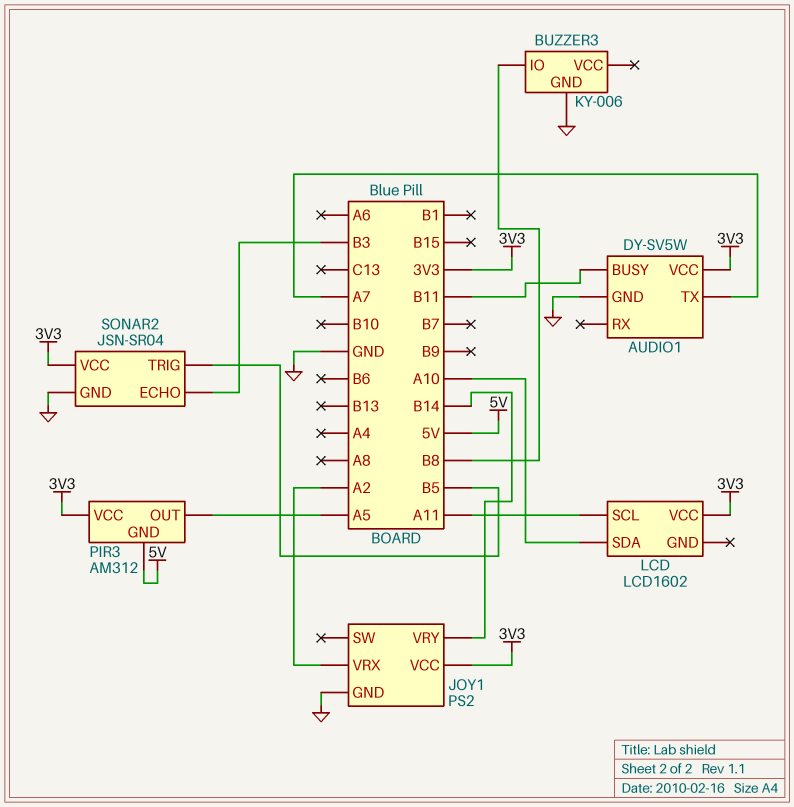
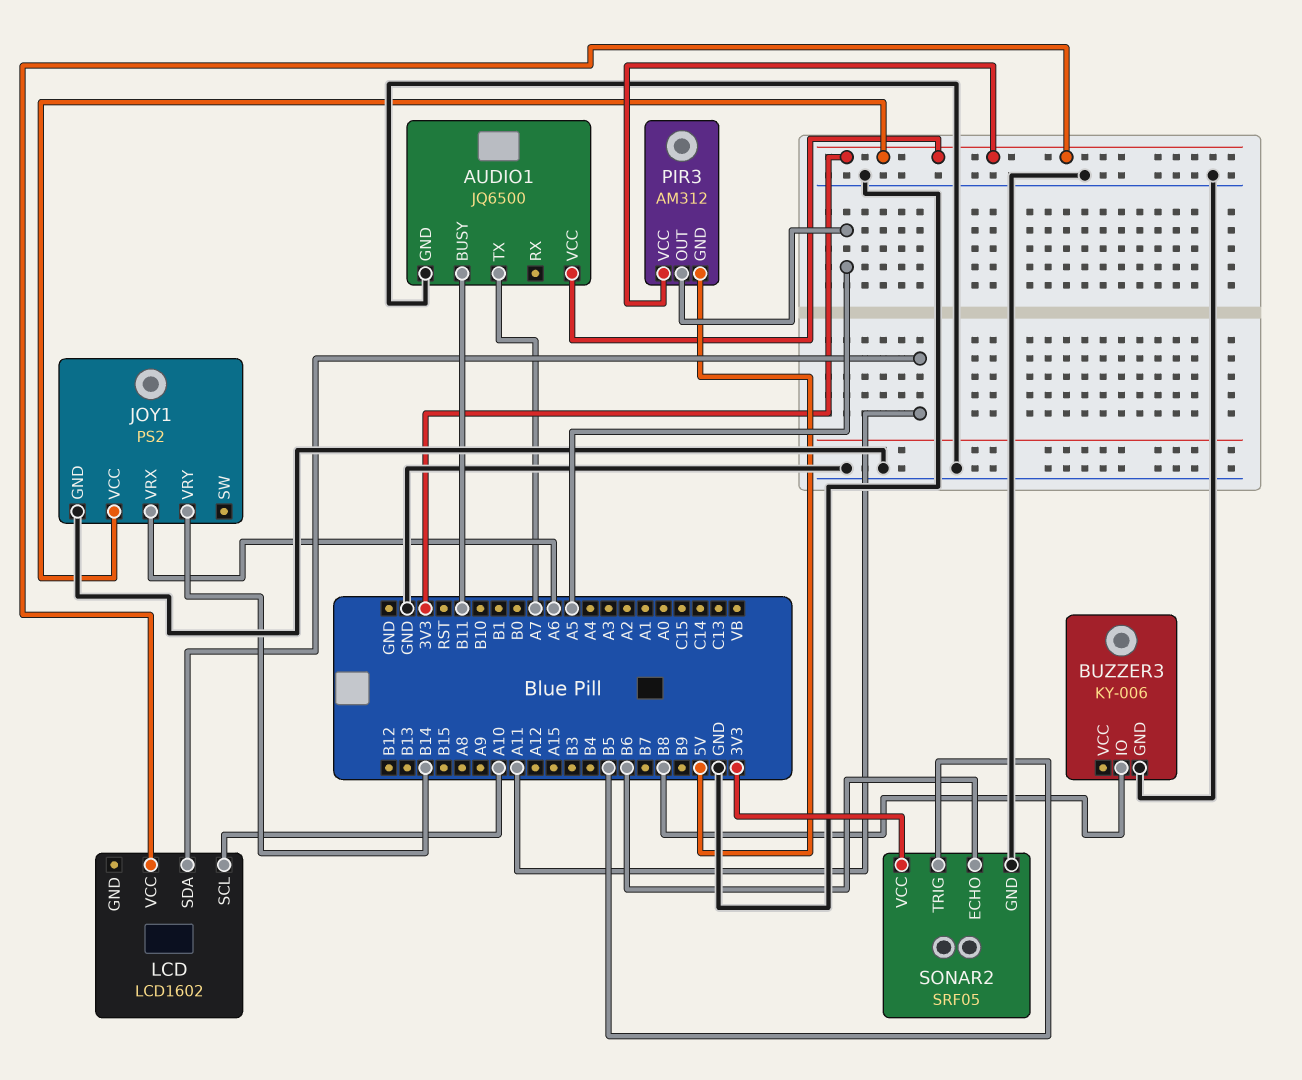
AUDIO1: DY-SV5W -> JQ6500
JOY1 pin VRX: A2 -> A6
LCD pin SCL: A11 -> A10
LCD pin SDA: A10 -> A11
SONAR2: JSN-SR04 -> SRF05
SONAR2 pin ECHO: B3 -> B6

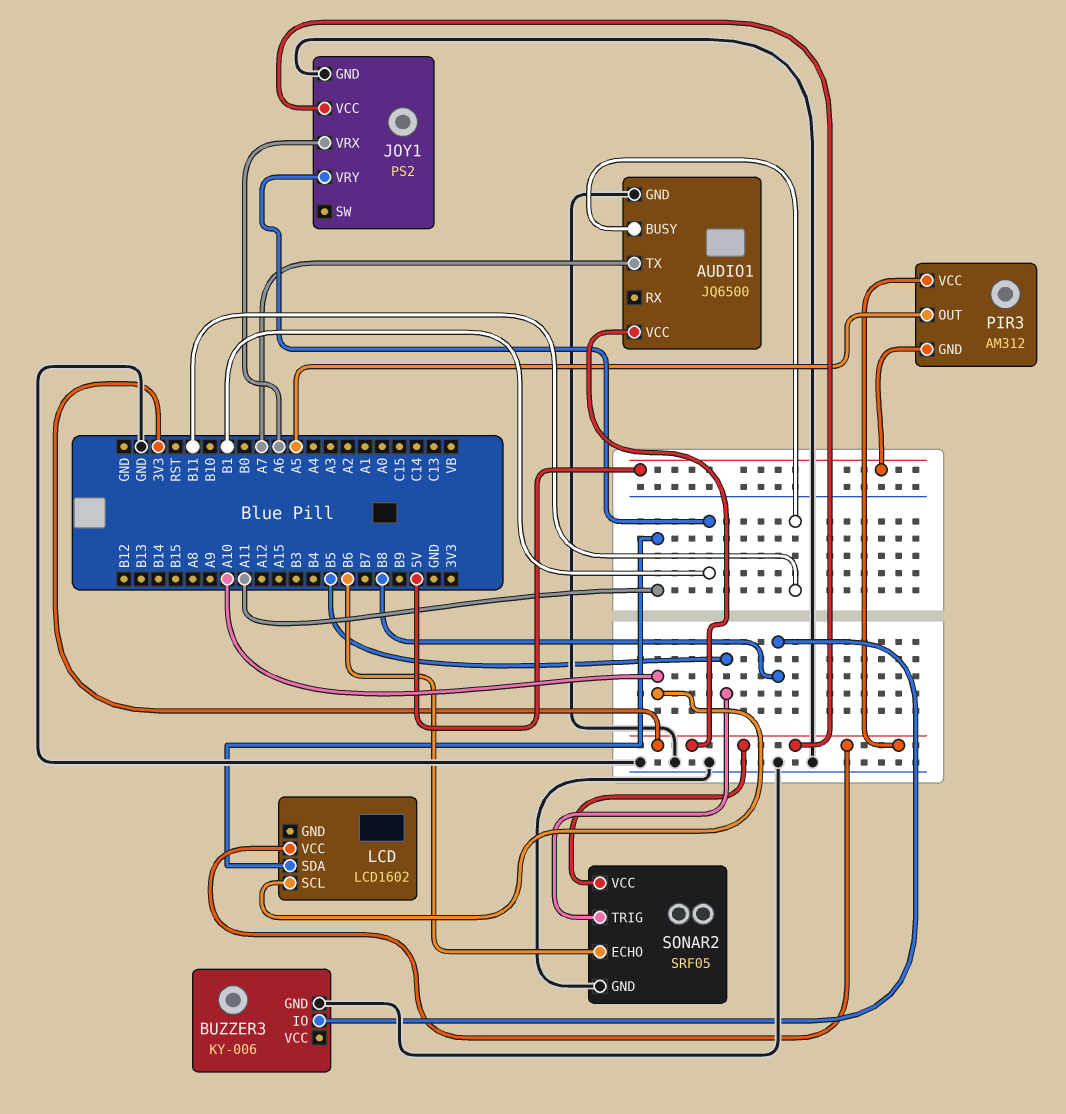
JOY1 pin VRY: B14 -> B1

